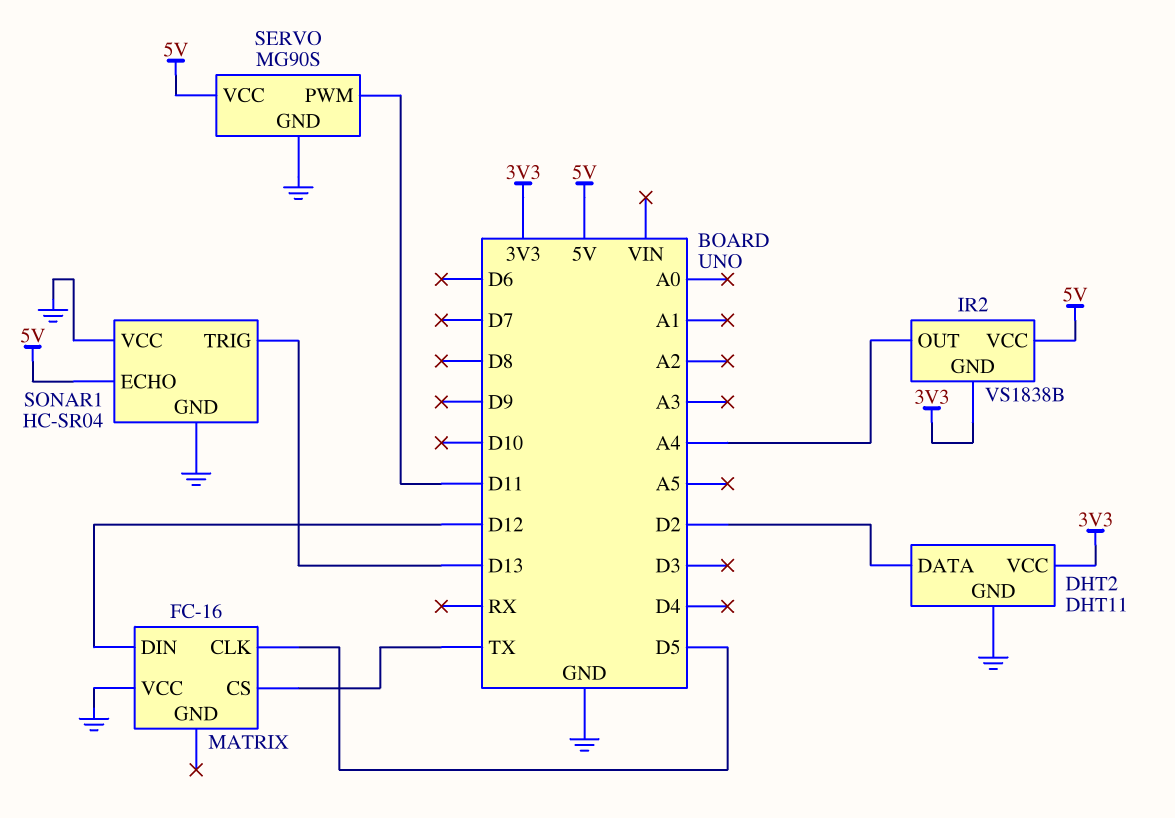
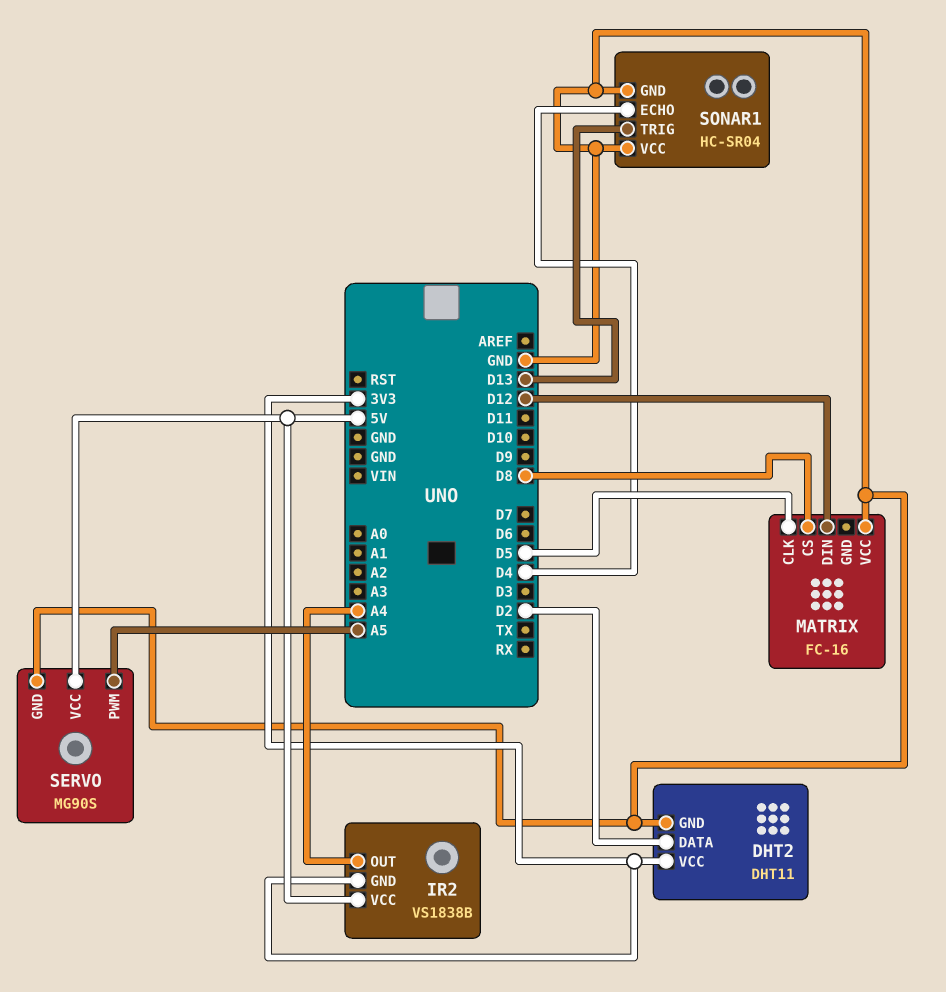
MATRIX pin CS: TX -> D8
SERVO pin PWM: D11 -> A5
SONAR1 pin ECHO: 5V -> D4

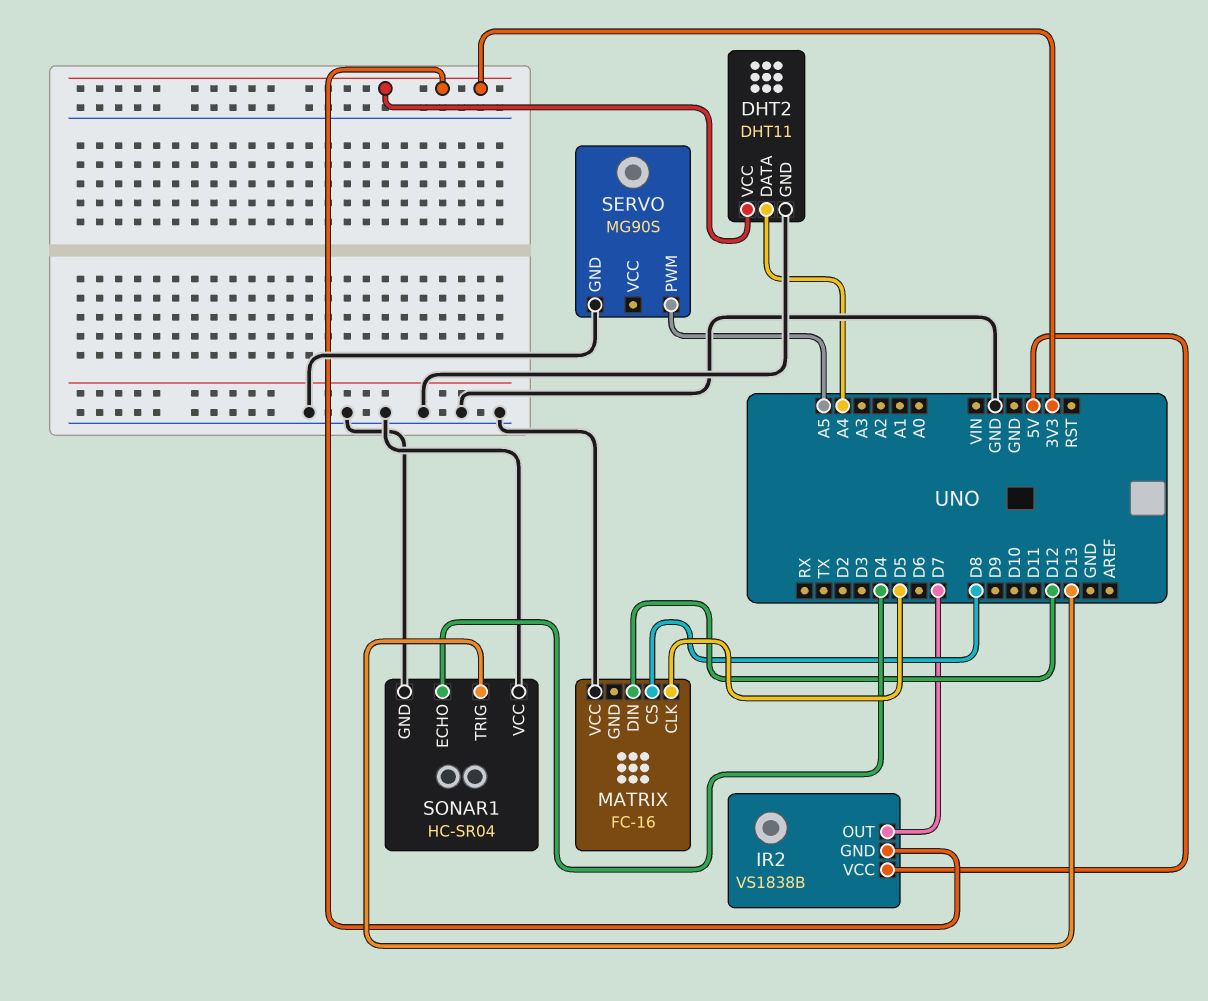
DHT2 pin DATA: D2 -> A4
IR2 pin OUT: A4 -> D7
SERVO pin VCC: 5V -> none

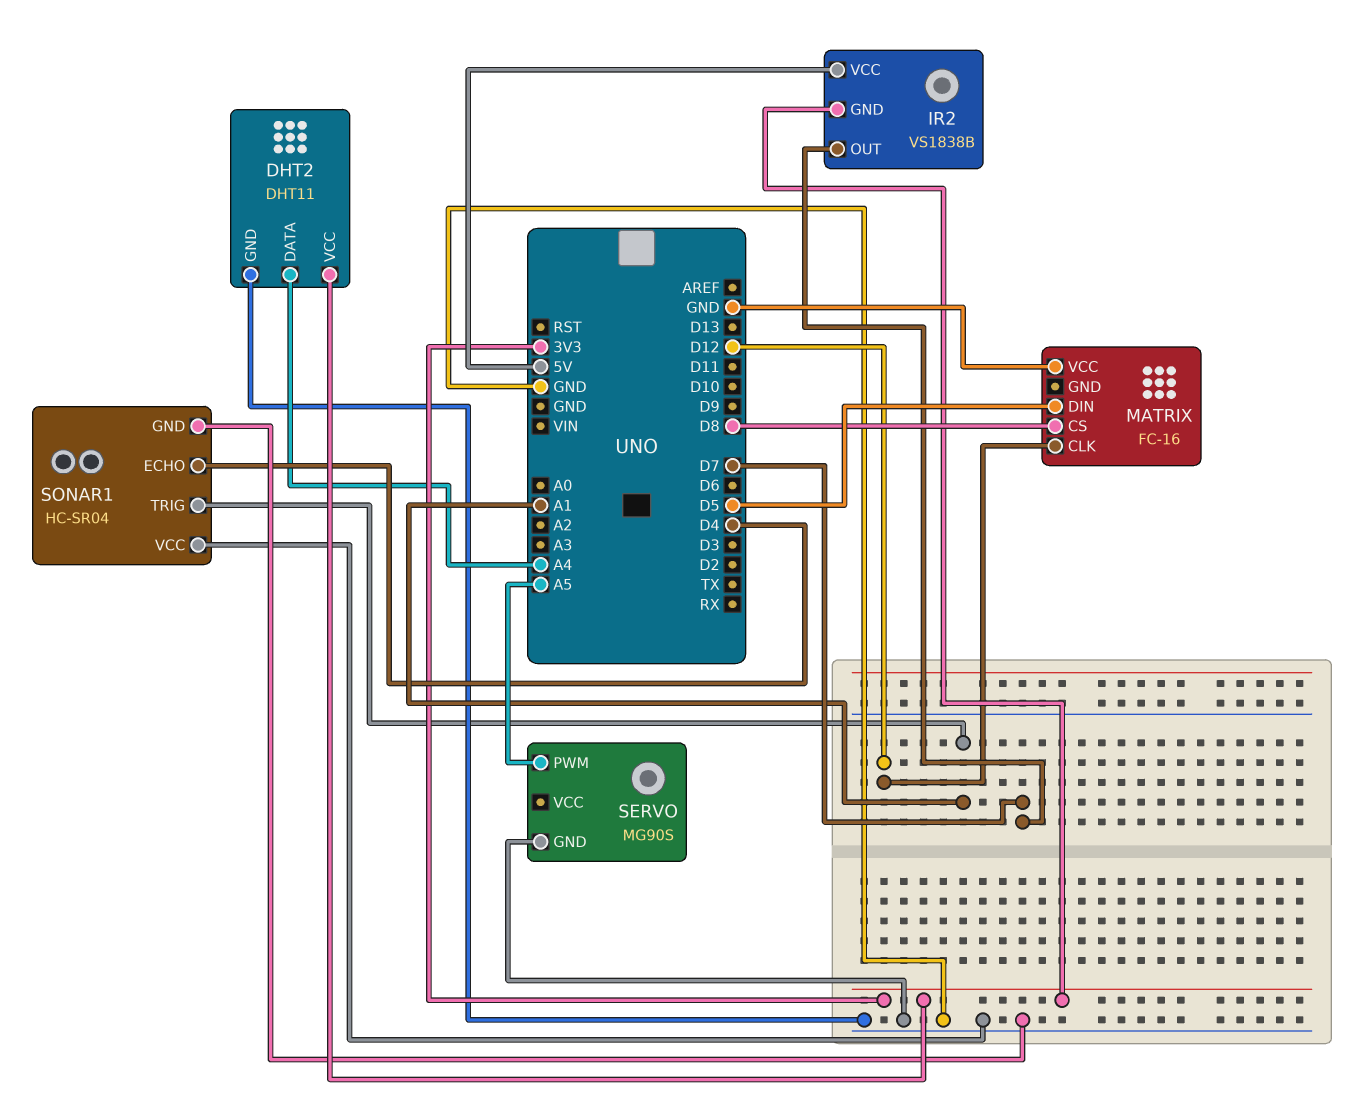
MATRIX pin CLK: D5 -> D12
MATRIX pin DIN: D12 -> D5
SONAR1 pin TRIG: D13 -> A1

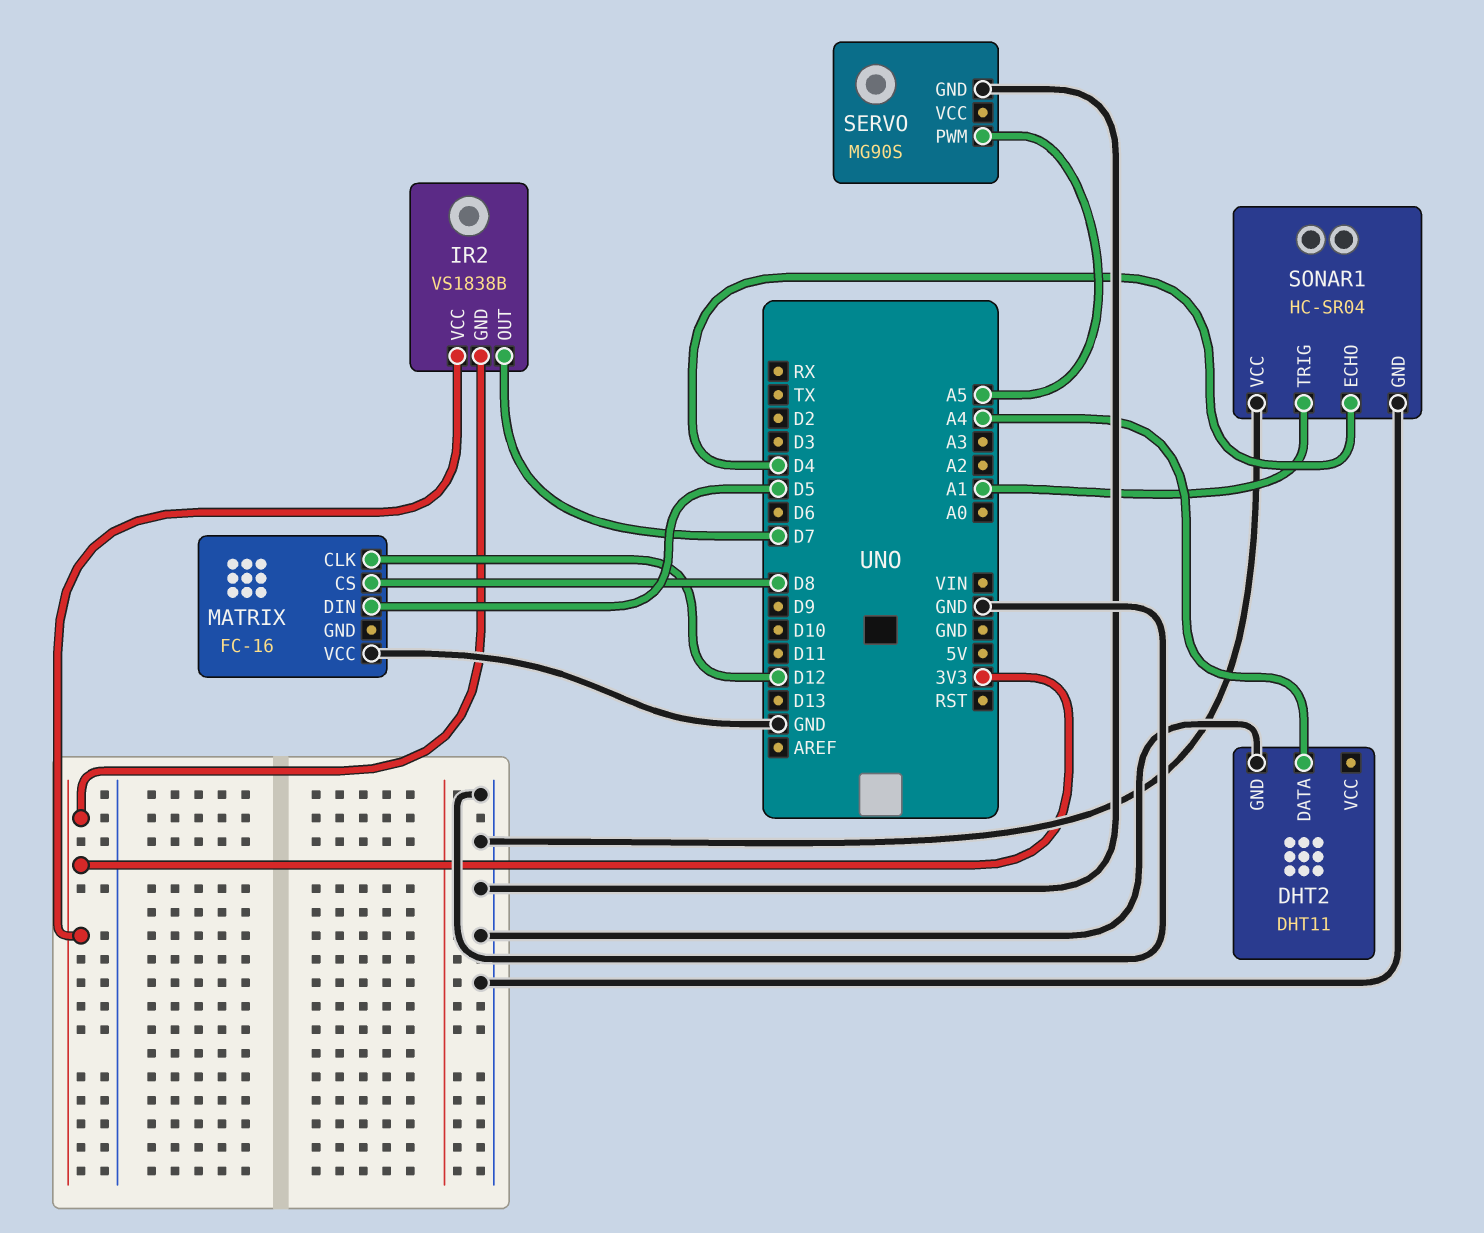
DHT2 pin VCC: 3V3 -> none
IR2 pin VCC: 5V -> 3V3

